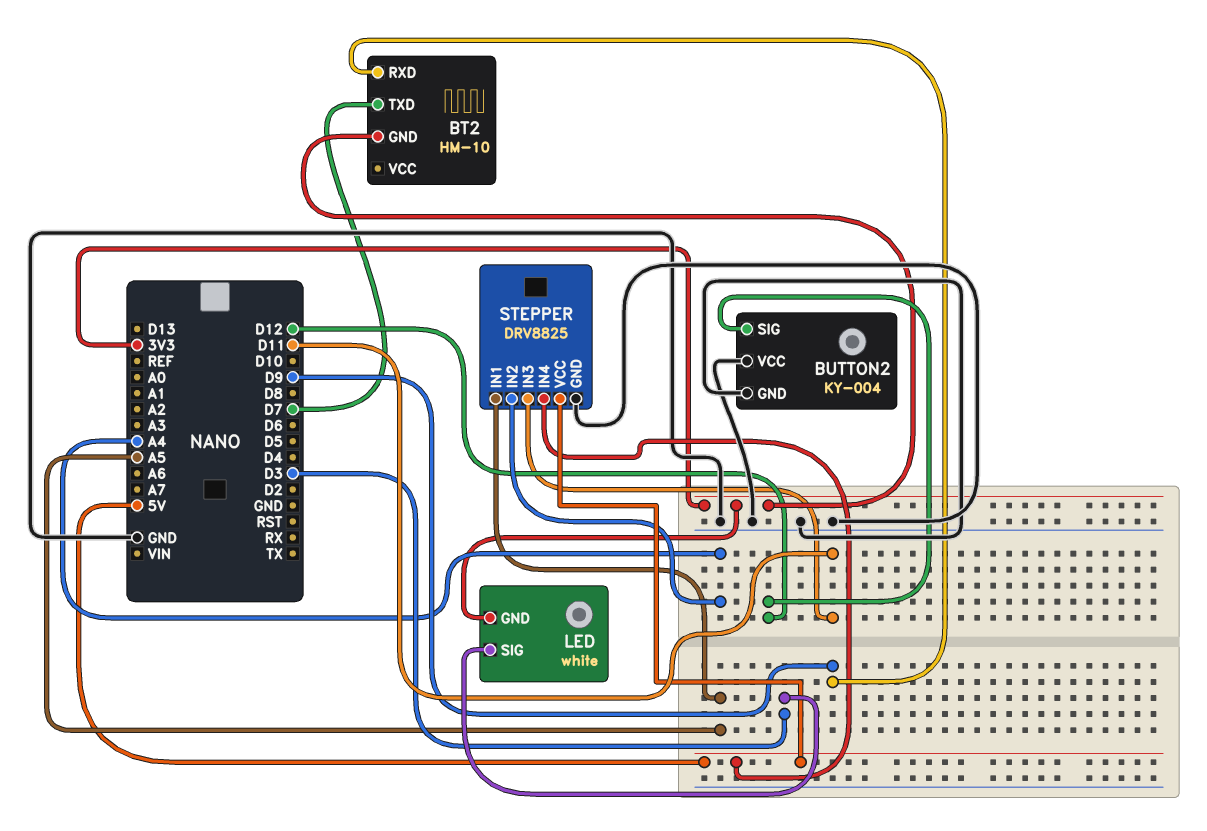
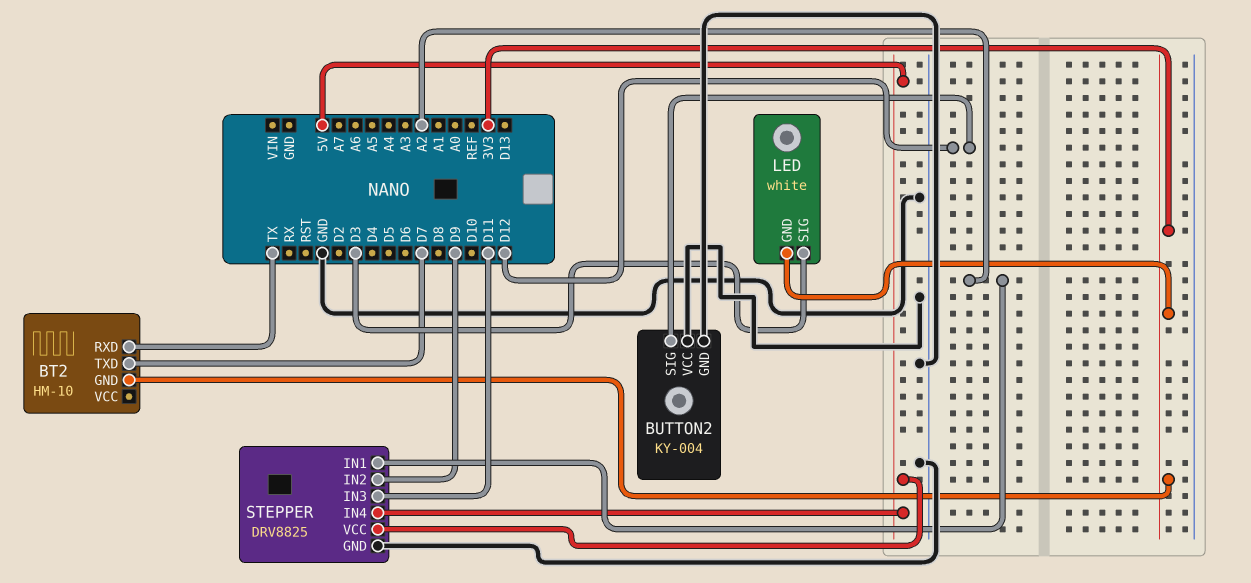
BT2 pin RXD: D9 -> TX
STEPPER pin IN1: A5 -> A2
STEPPER pin IN2: A4 -> D9

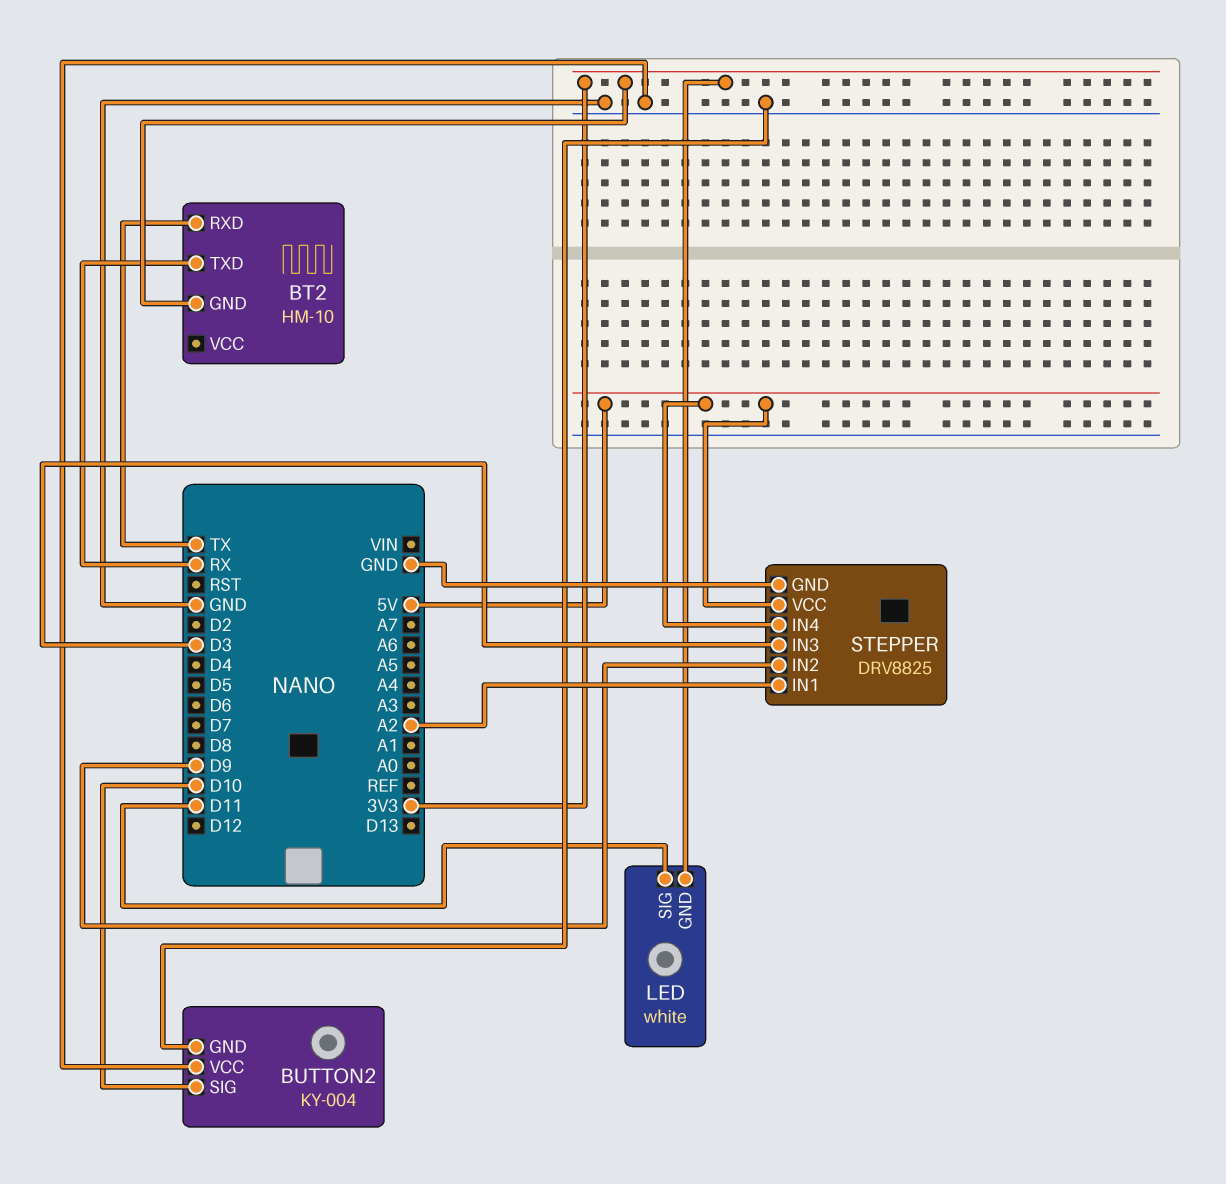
BT2 pin TXD: D7 -> RX
BUTTON2 pin SIG: D12 -> D10
LED pin SIG: D3 -> D11
STEPPER pin IN3: D11 -> D3

